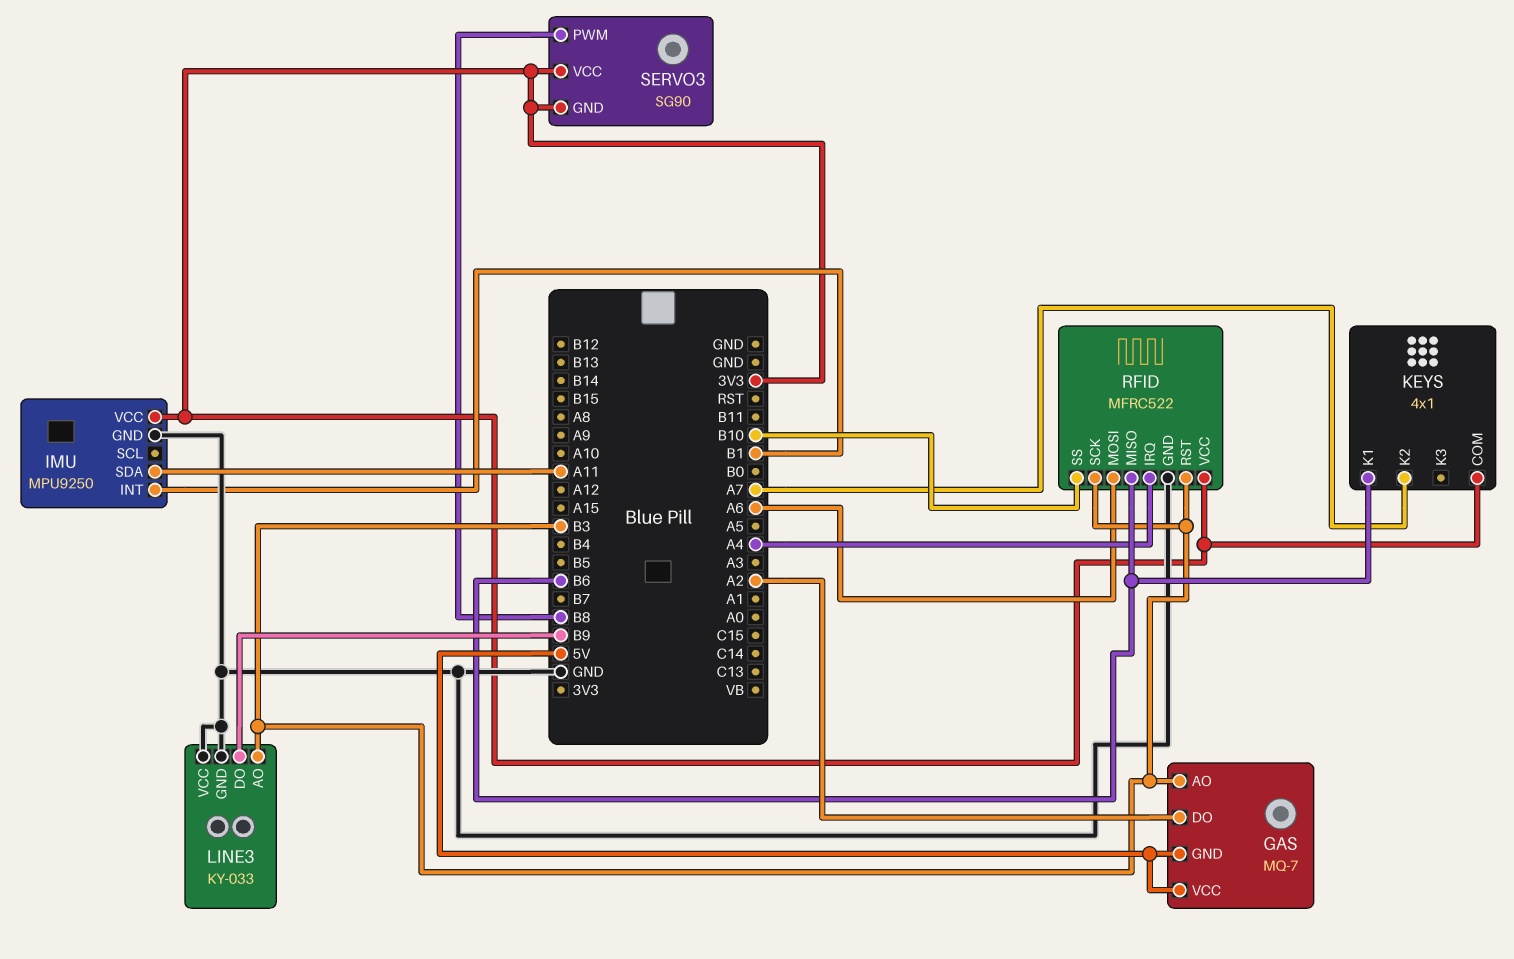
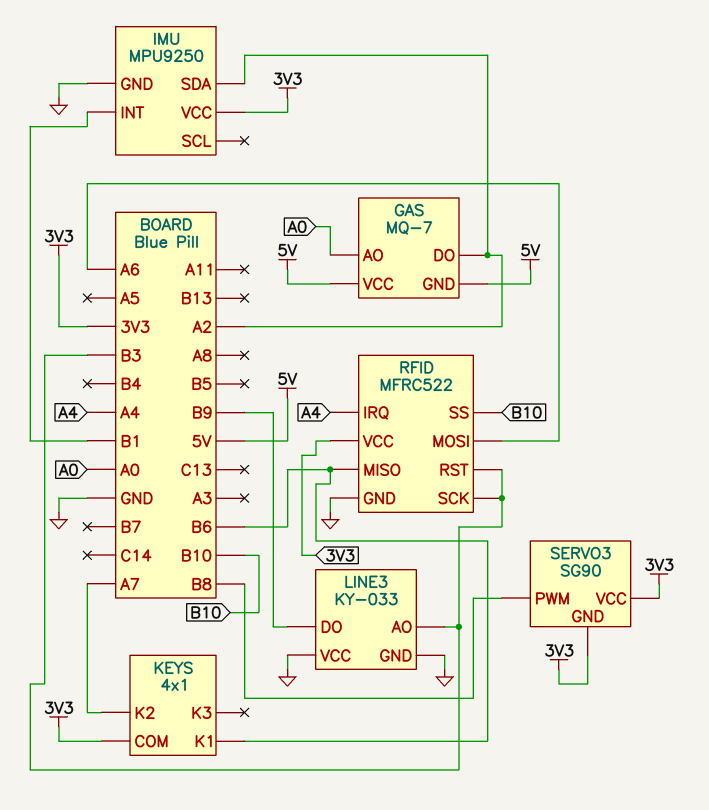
GAS pin AO: B3 -> A0
IMU pin SDA: A11 -> A2

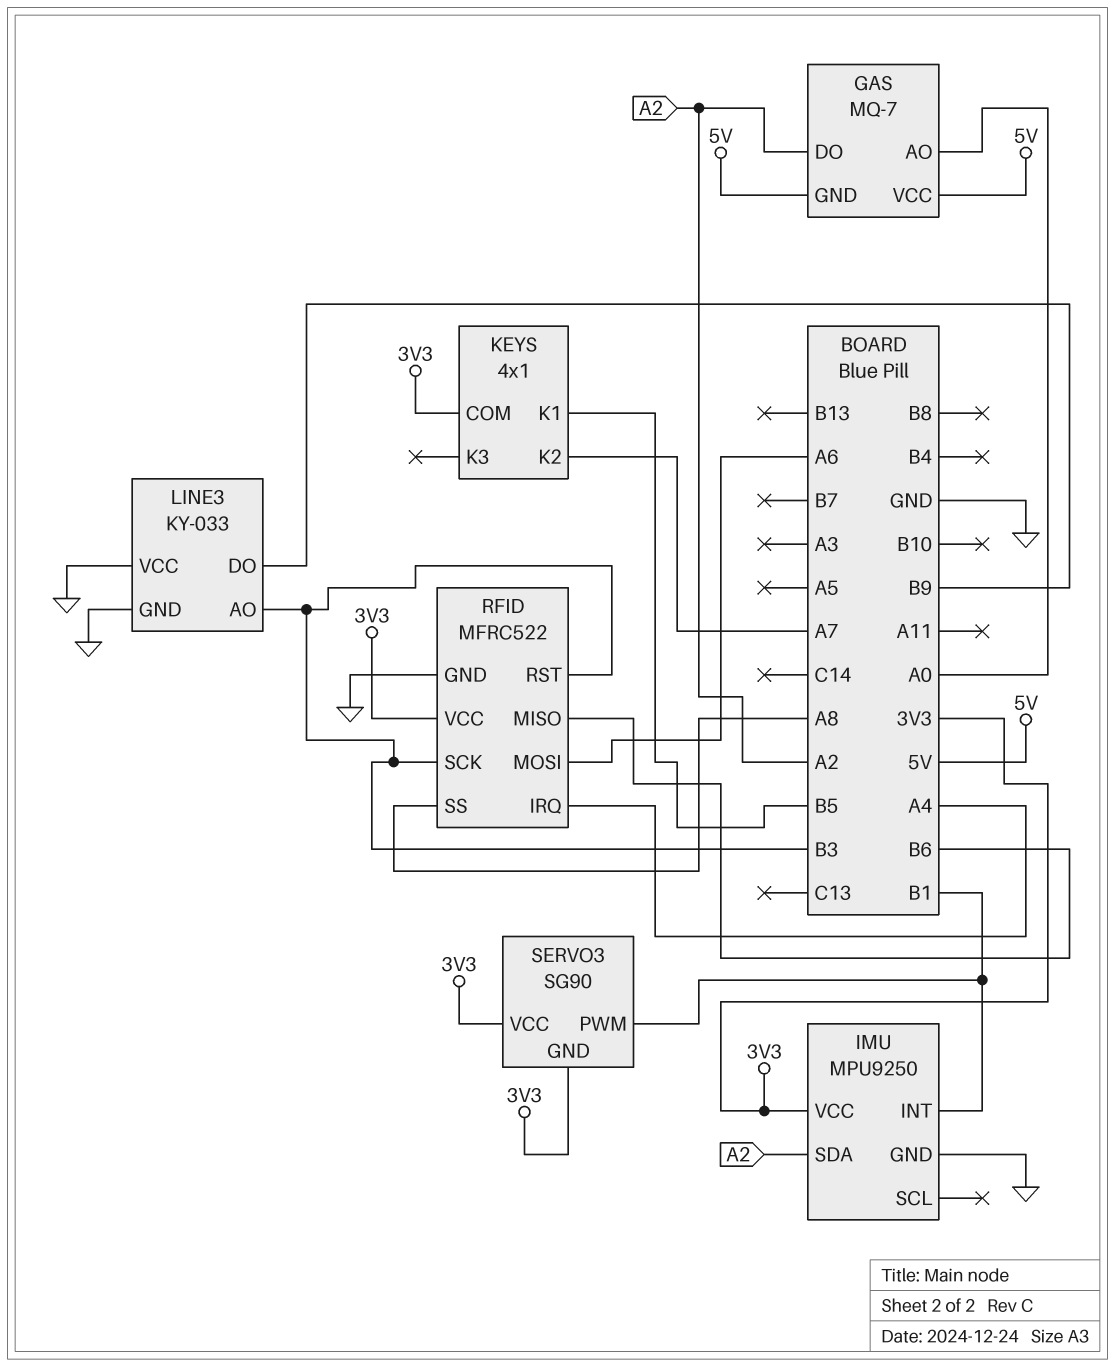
KEYS pin K1: B6 -> B5
RFID pin SS: B10 -> A8
SERVO3 pin PWM: B8 -> B1

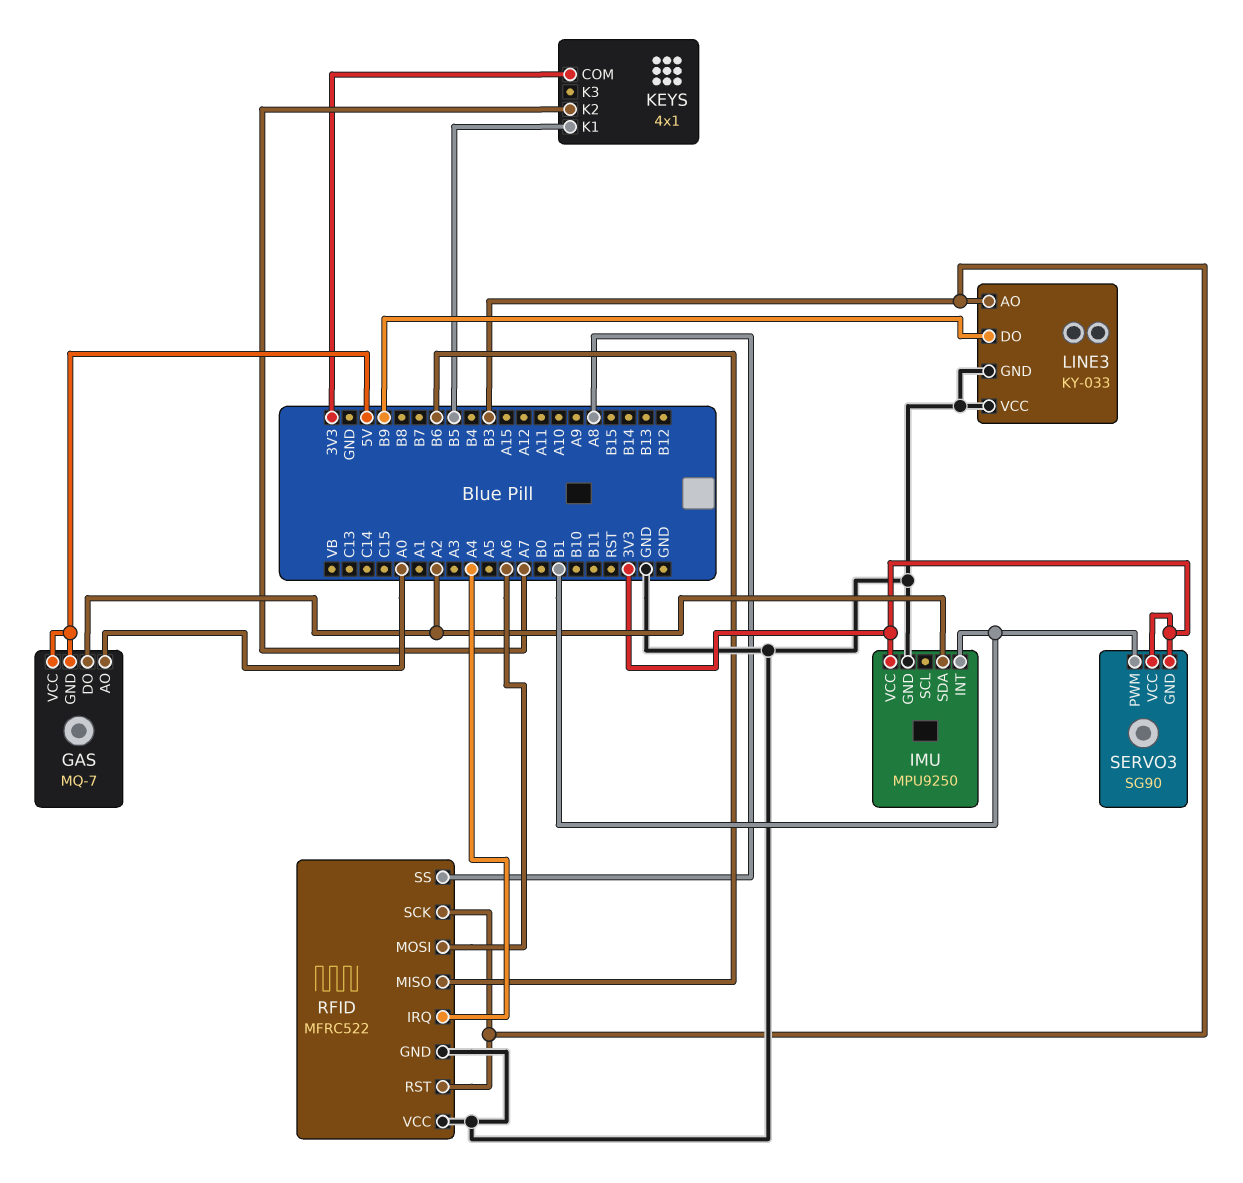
RFID pin VCC: 3V3 -> GND

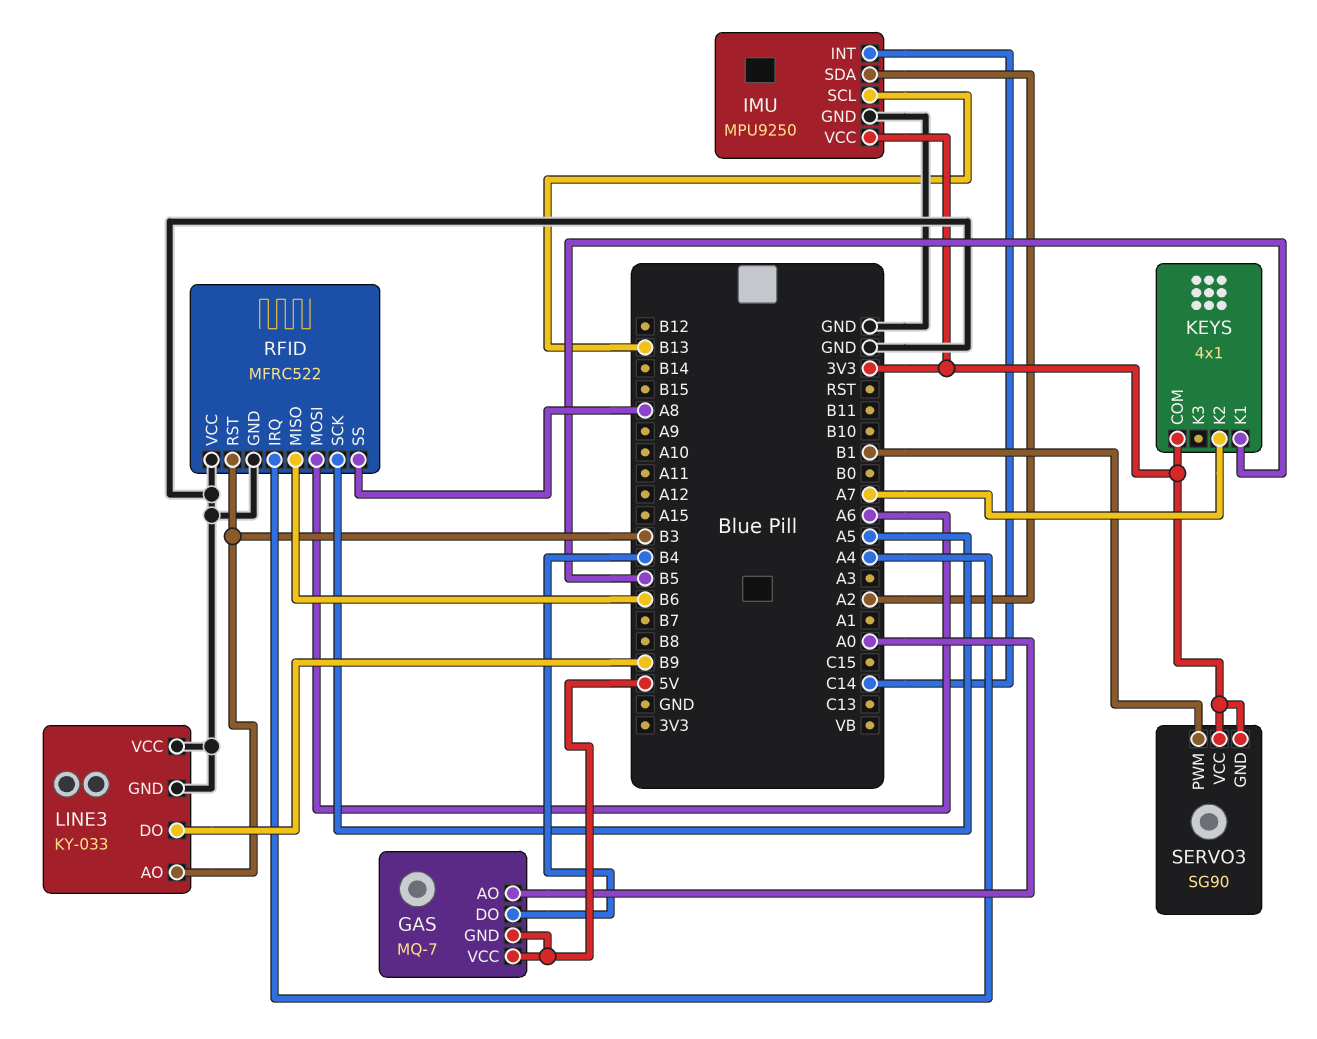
GAS pin DO: A2 -> B4
IMU pin INT: B1 -> C14
IMU pin SCL: none -> B13
RFID pin SCK: B3 -> A5

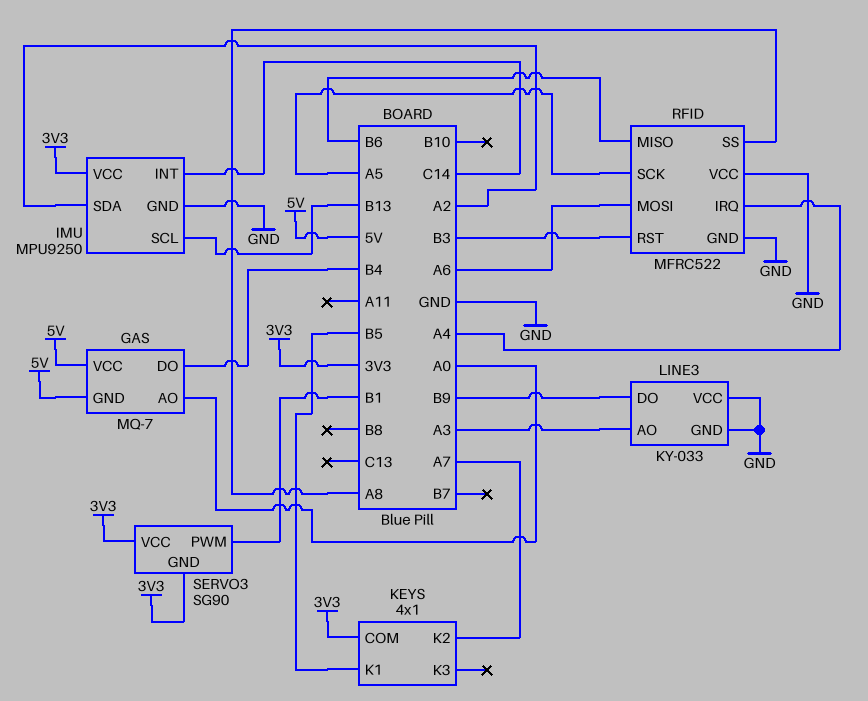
LINE3 pin AO: B3 -> A3

